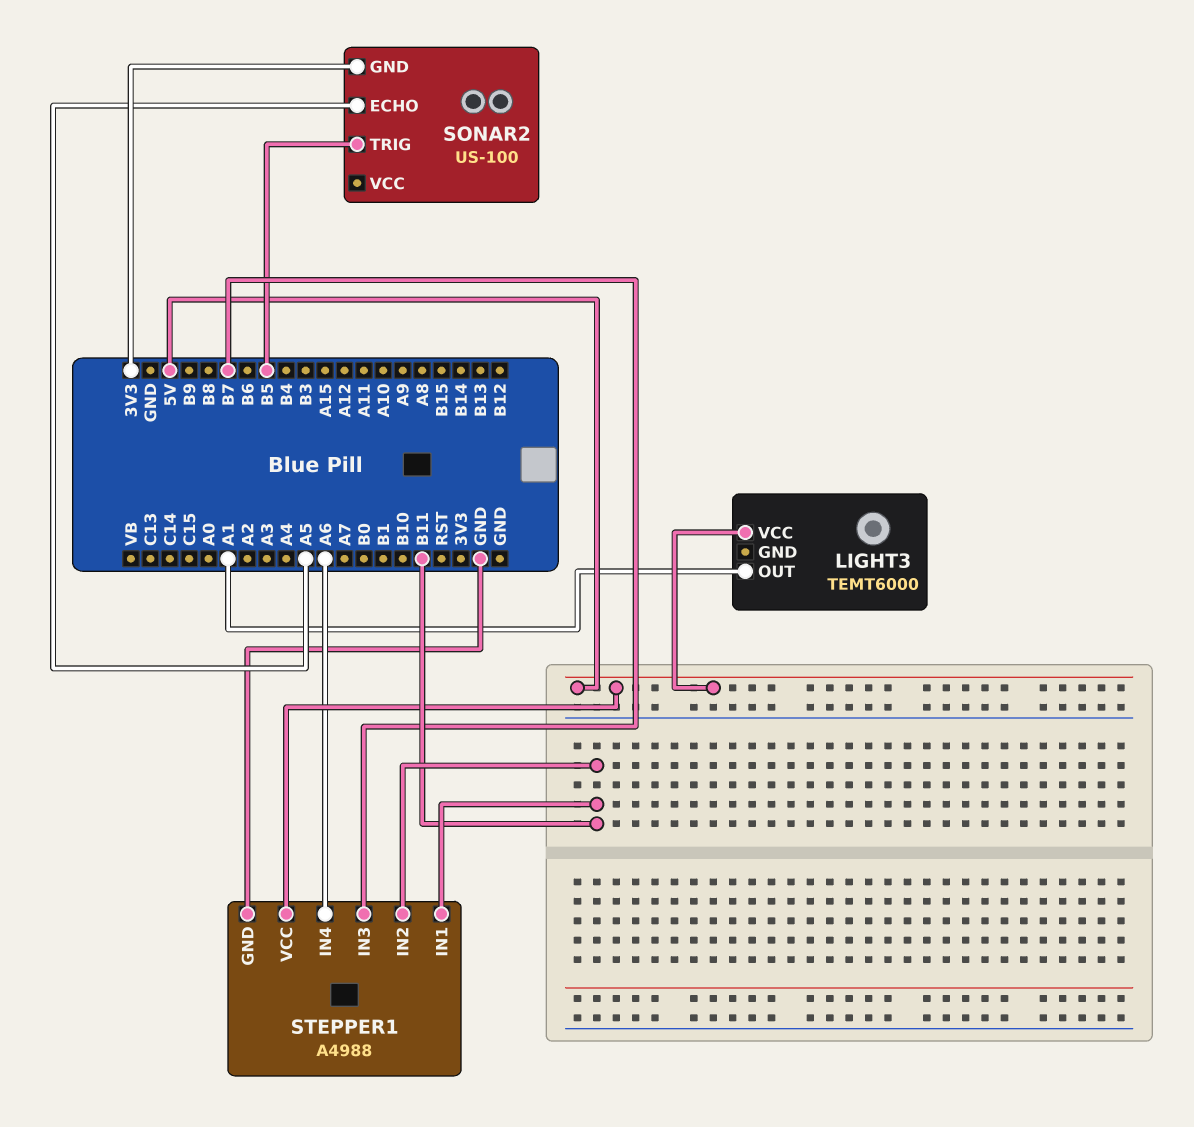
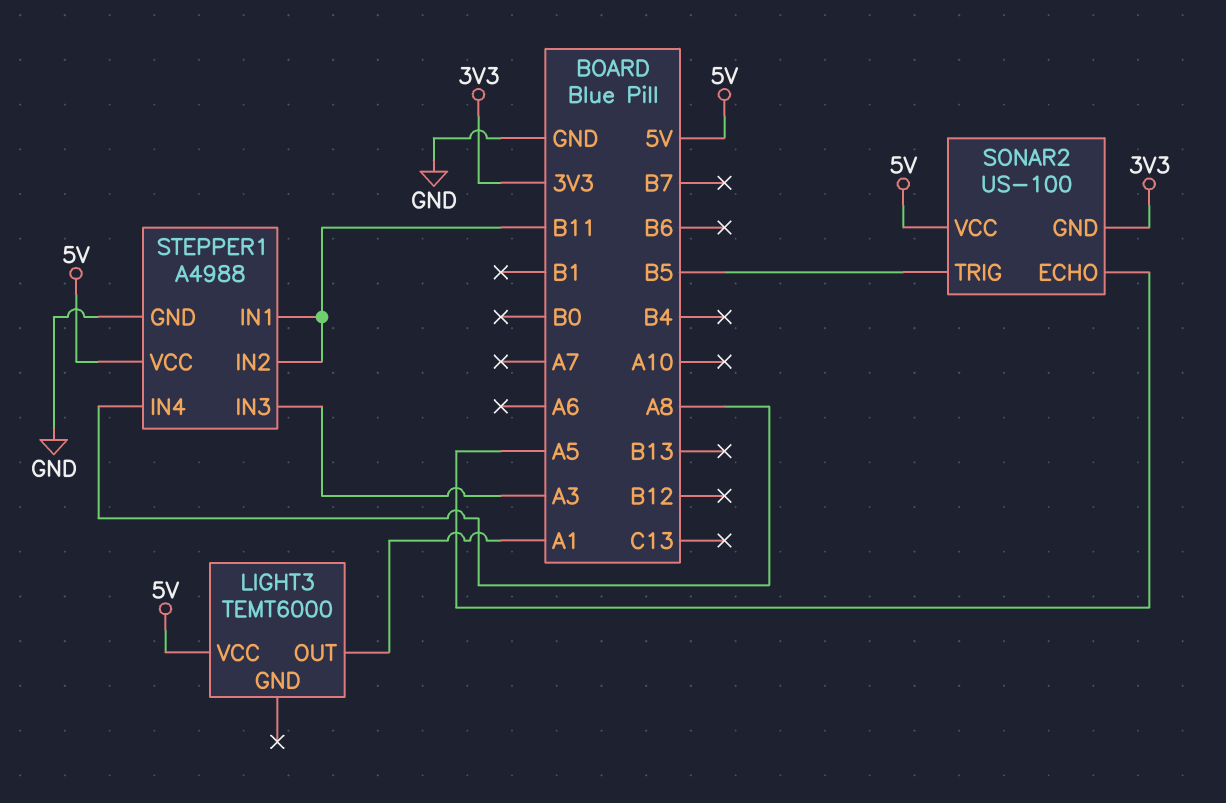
SONAR2 pin VCC: none -> 5V
STEPPER1 pin IN3: B7 -> A3
STEPPER1 pin IN4: A6 -> A8

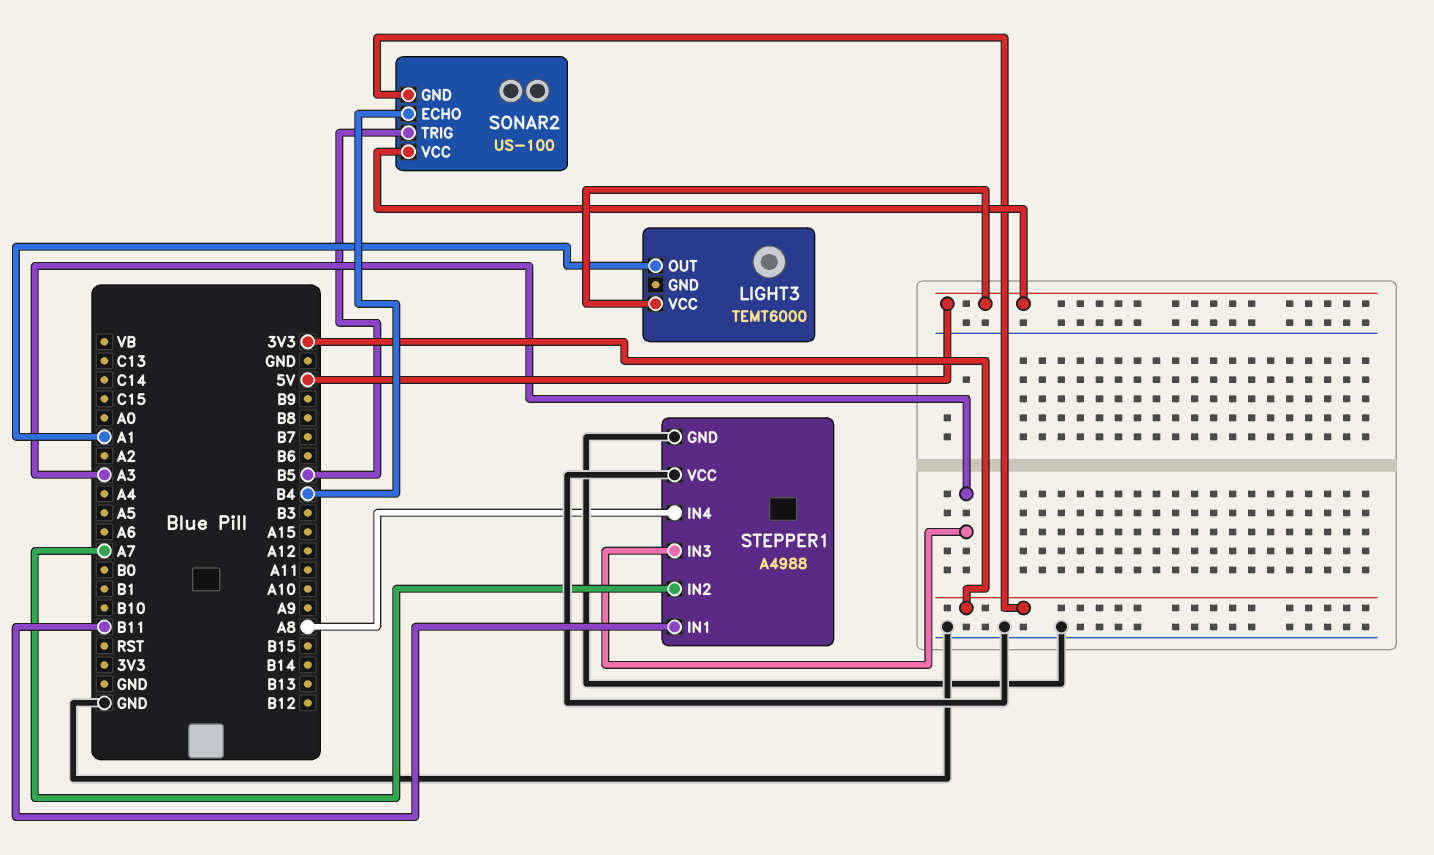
SONAR2 pin ECHO: A5 -> B4
STEPPER1 pin IN2: B11 -> A7
STEPPER1 pin VCC: 5V -> GND

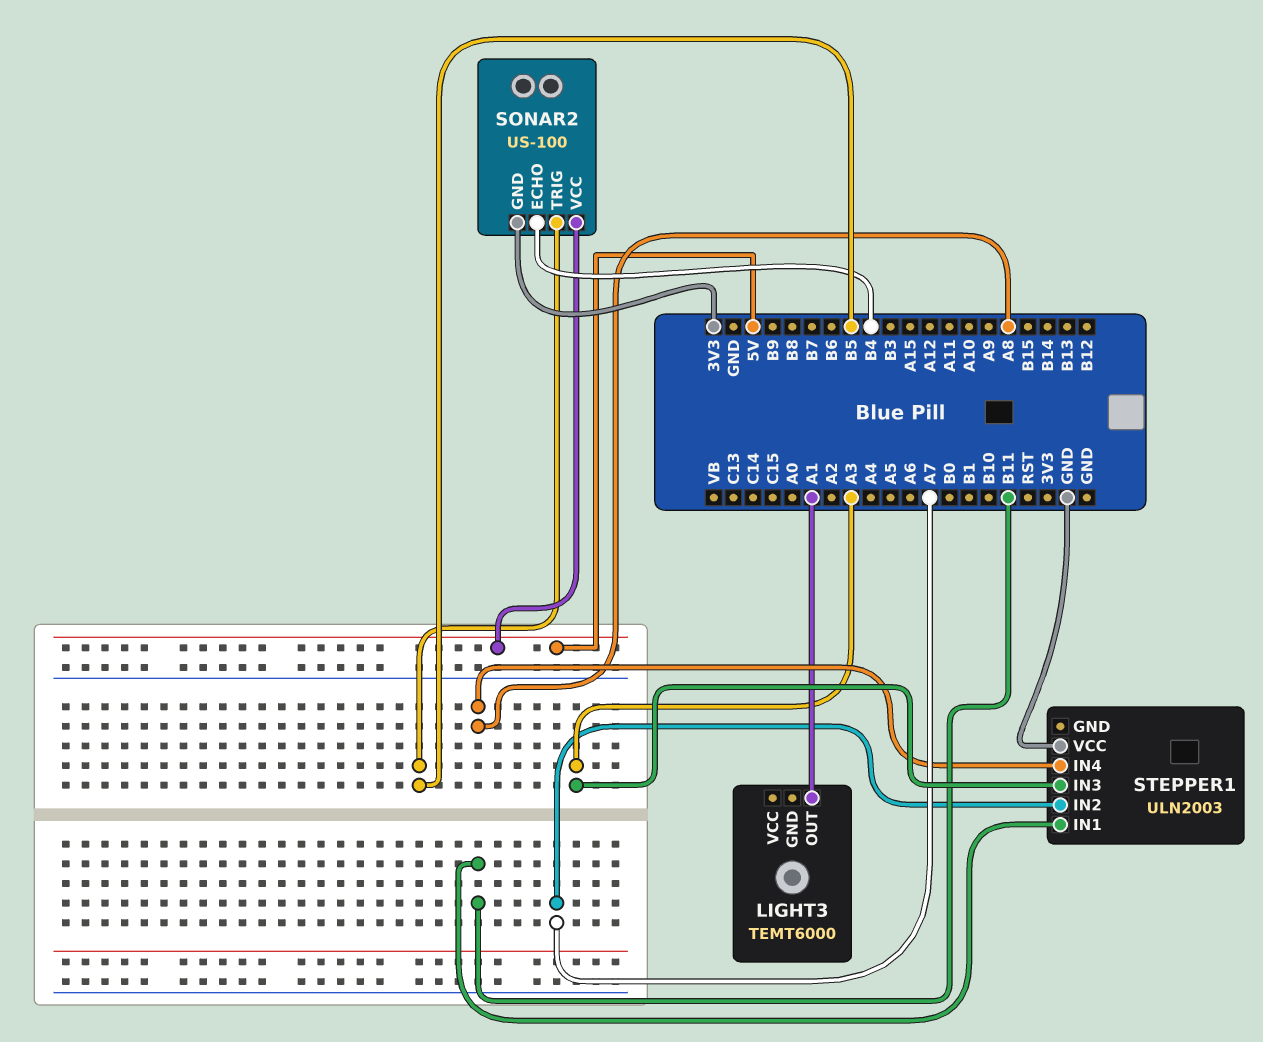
LIGHT3 pin VCC: 5V -> none
STEPPER1: A4988 -> ULN2003
STEPPER1 pin GND: GND -> none

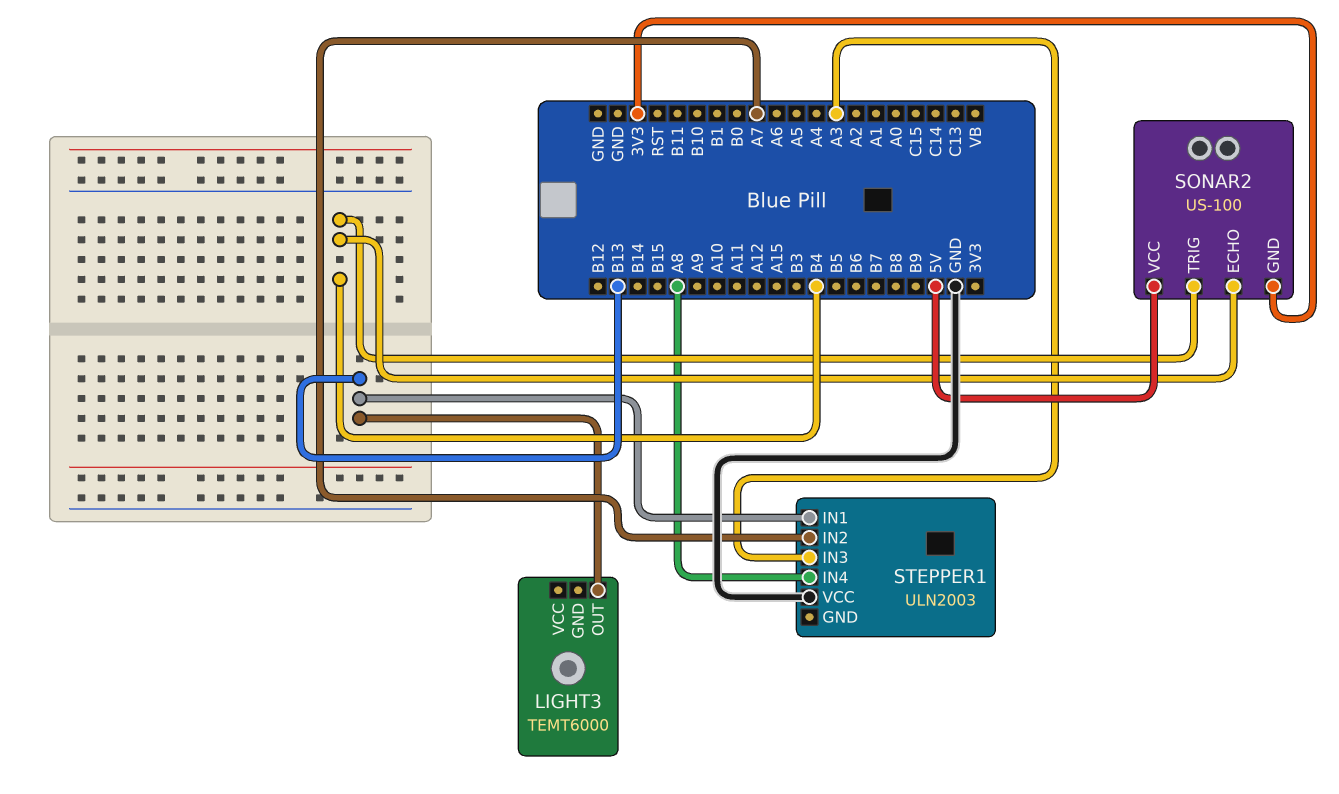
LIGHT3 pin OUT: A1 -> B13
SONAR2 pin TRIG: B5 -> B4
STEPPER1 pin IN1: B11 -> B13

